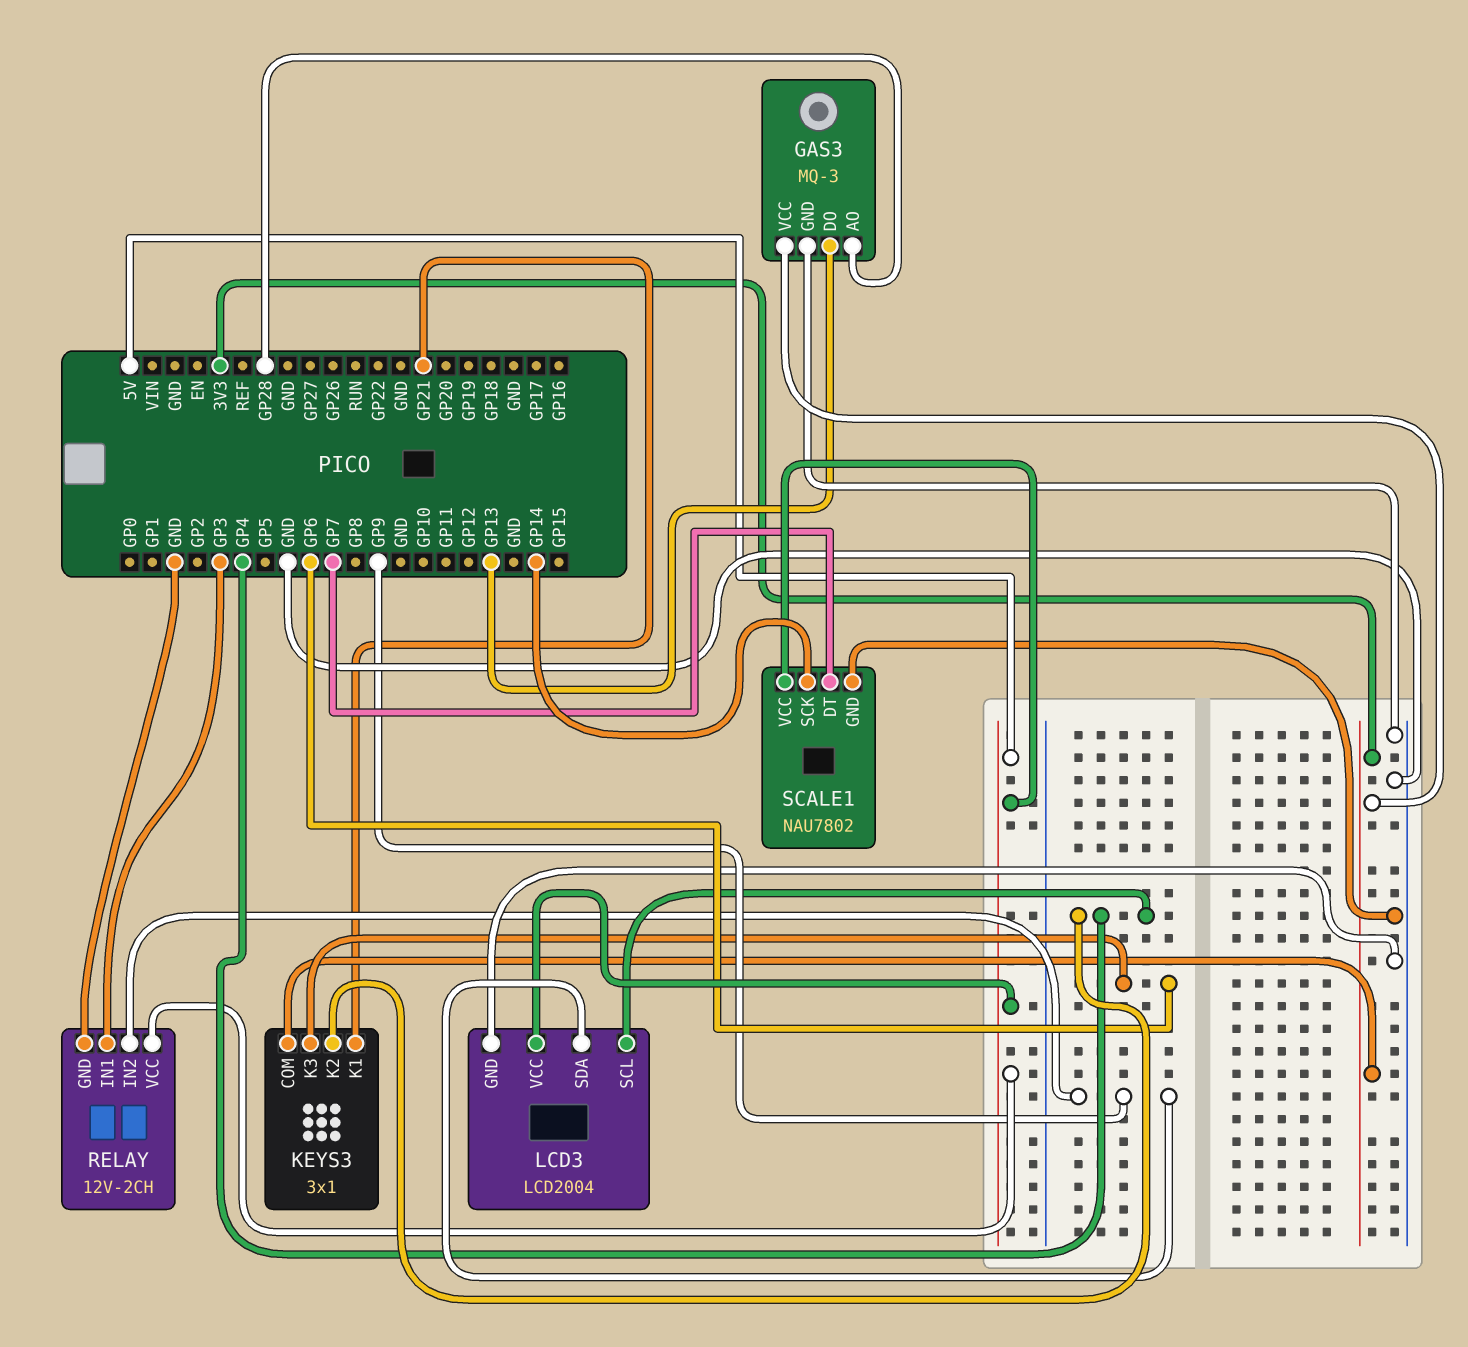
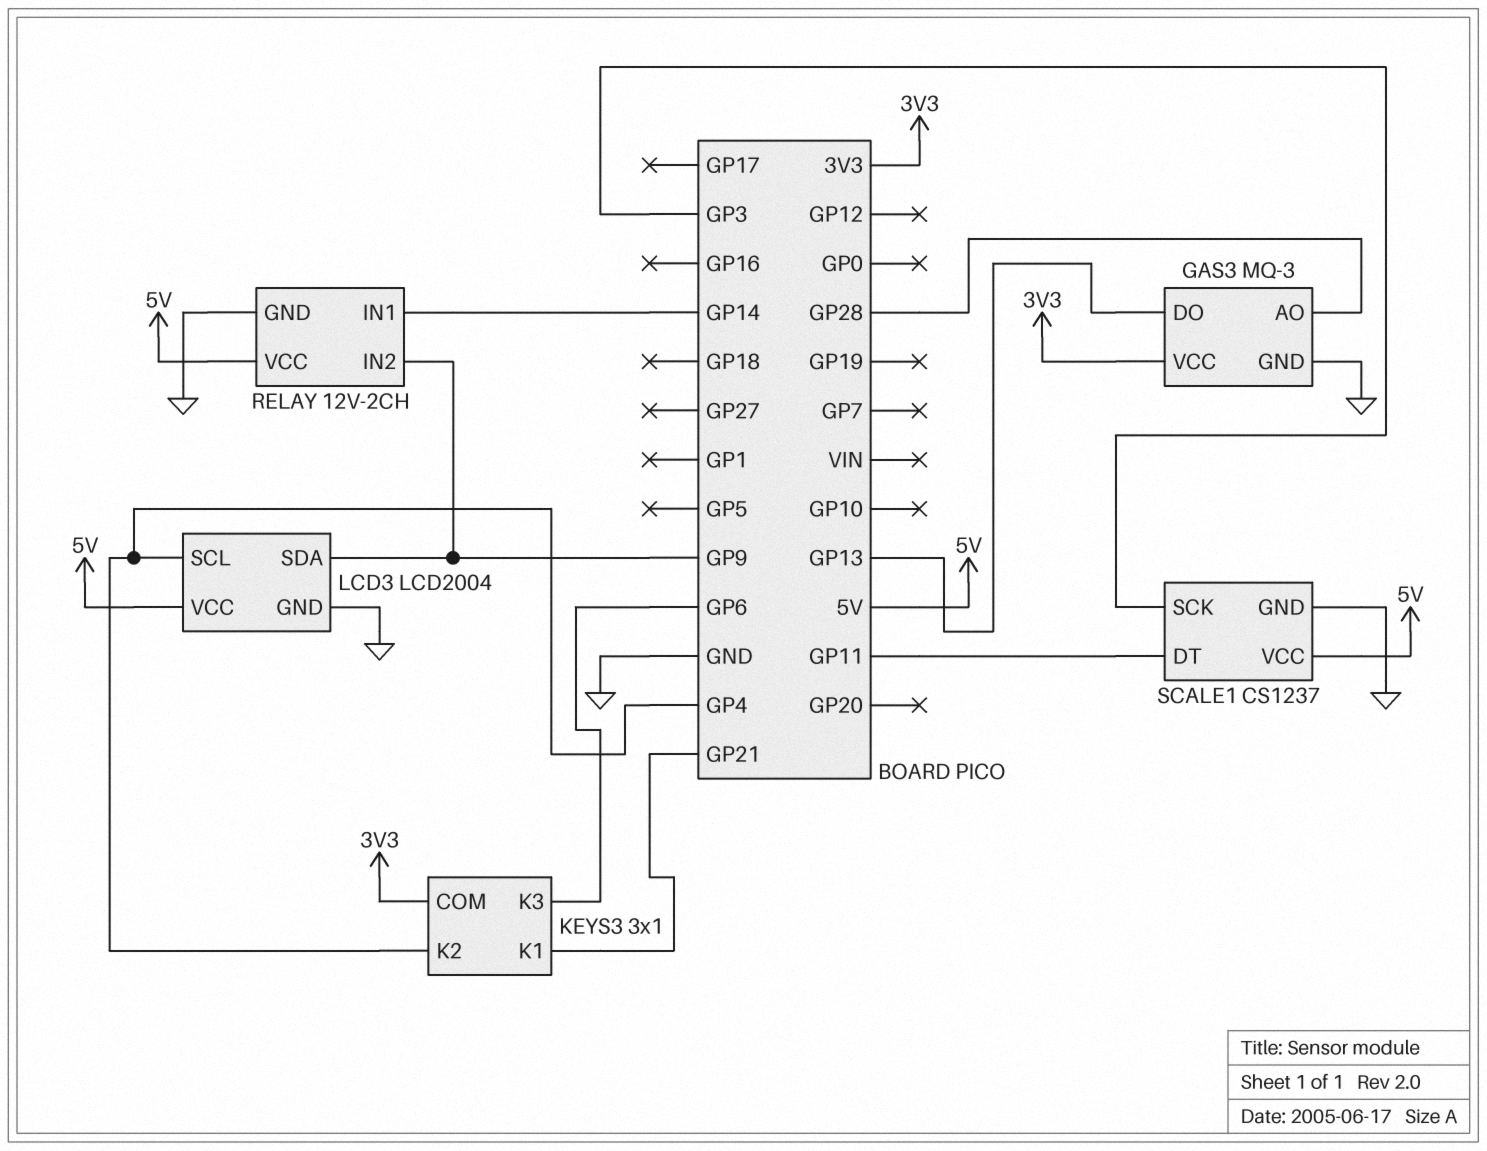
RELAY pin IN1: GP3 -> GP14
SCALE1: NAU7802 -> CS1237
SCALE1 pin DT: GP7 -> GP11
SCALE1 pin SCK: GP14 -> GP3

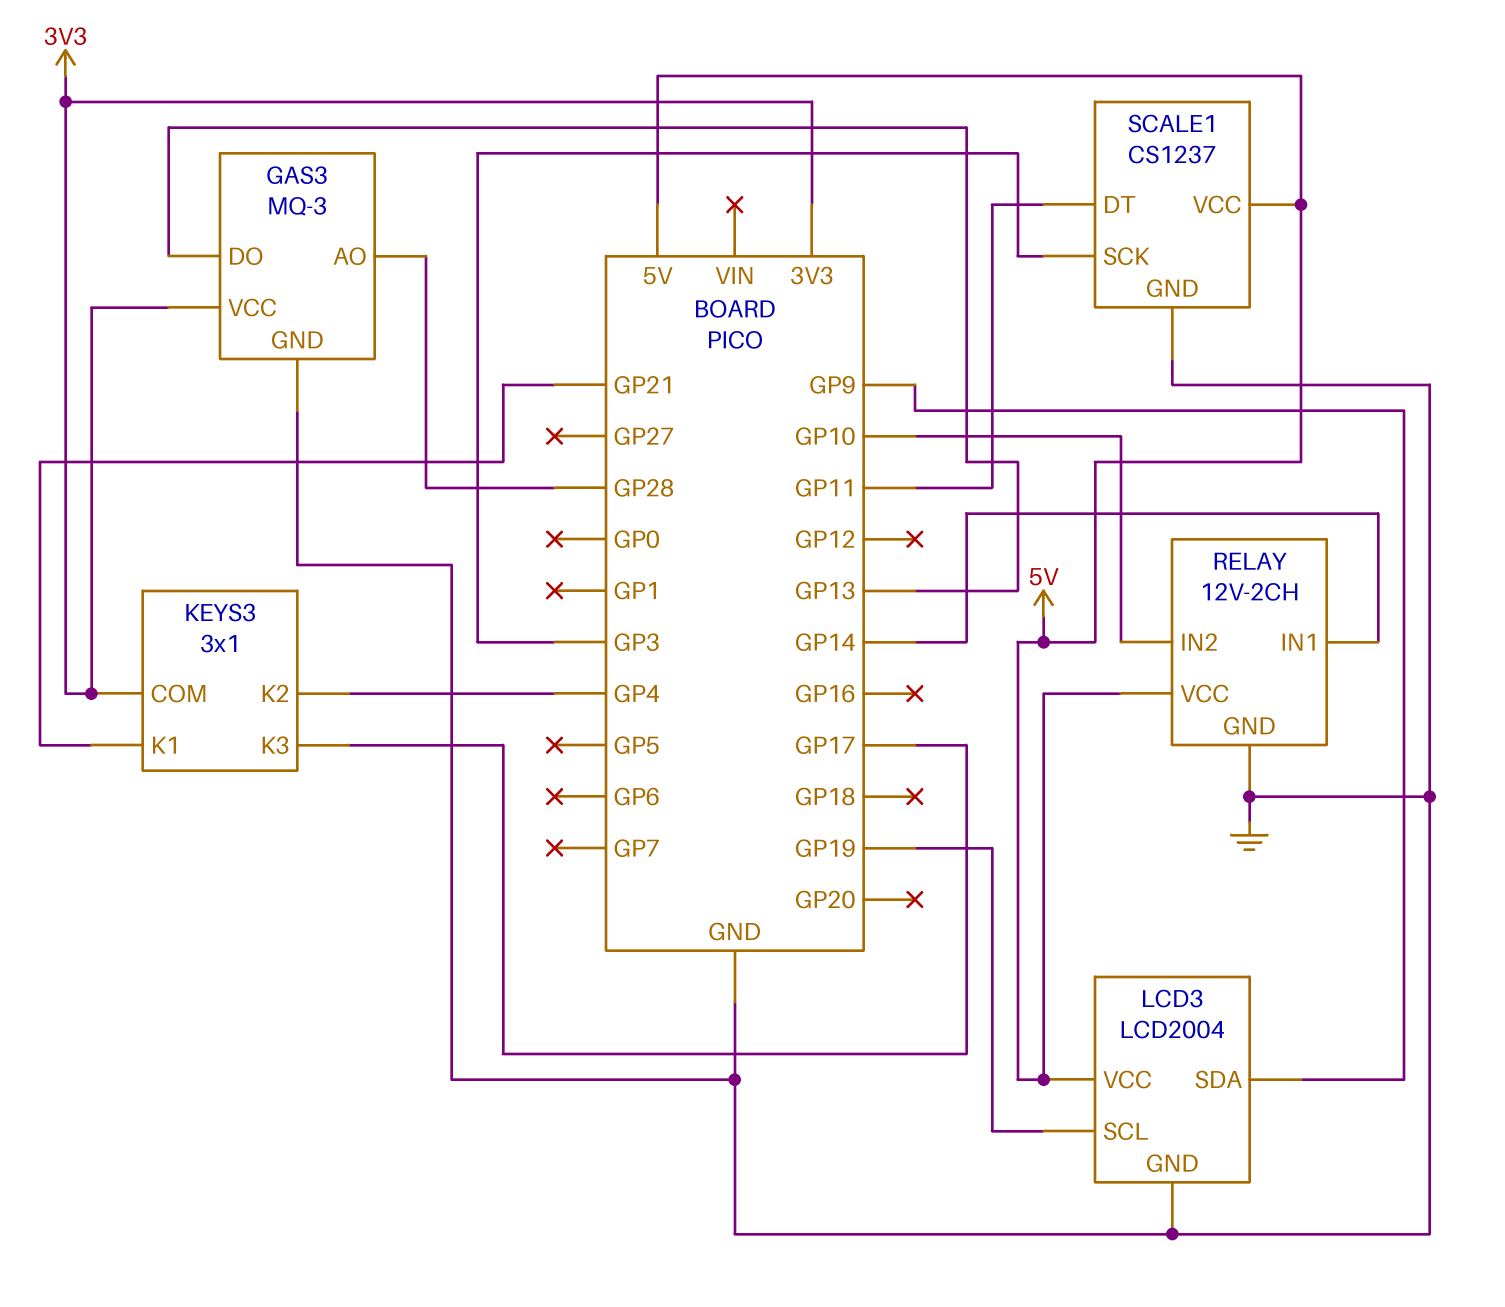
KEYS3 pin K3: GP6 -> GP17
LCD3 pin SCL: GP4 -> GP19
RELAY pin IN2: GP9 -> GP10

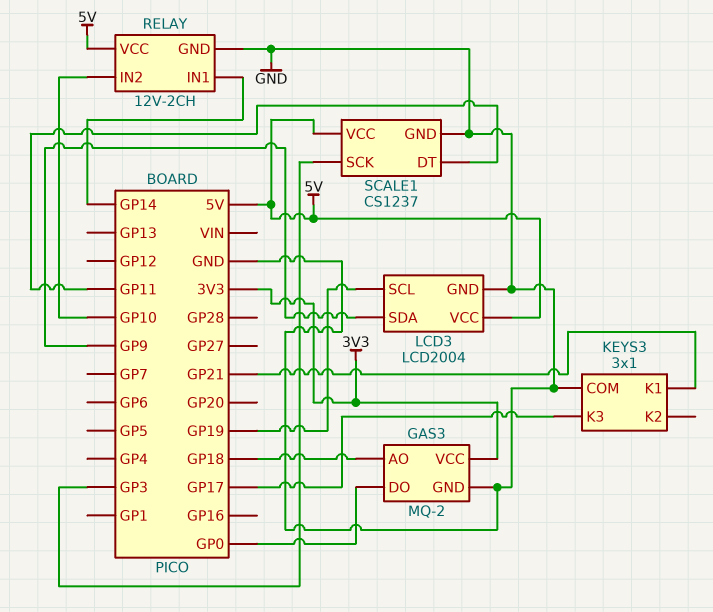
GAS3: MQ-3 -> MQ-2
GAS3 pin AO: GP28 -> GP18
GAS3 pin DO: GP13 -> GP0
KEYS3 pin COM: 3V3 -> GND
KEYS3 pin K2: GP4 -> none

